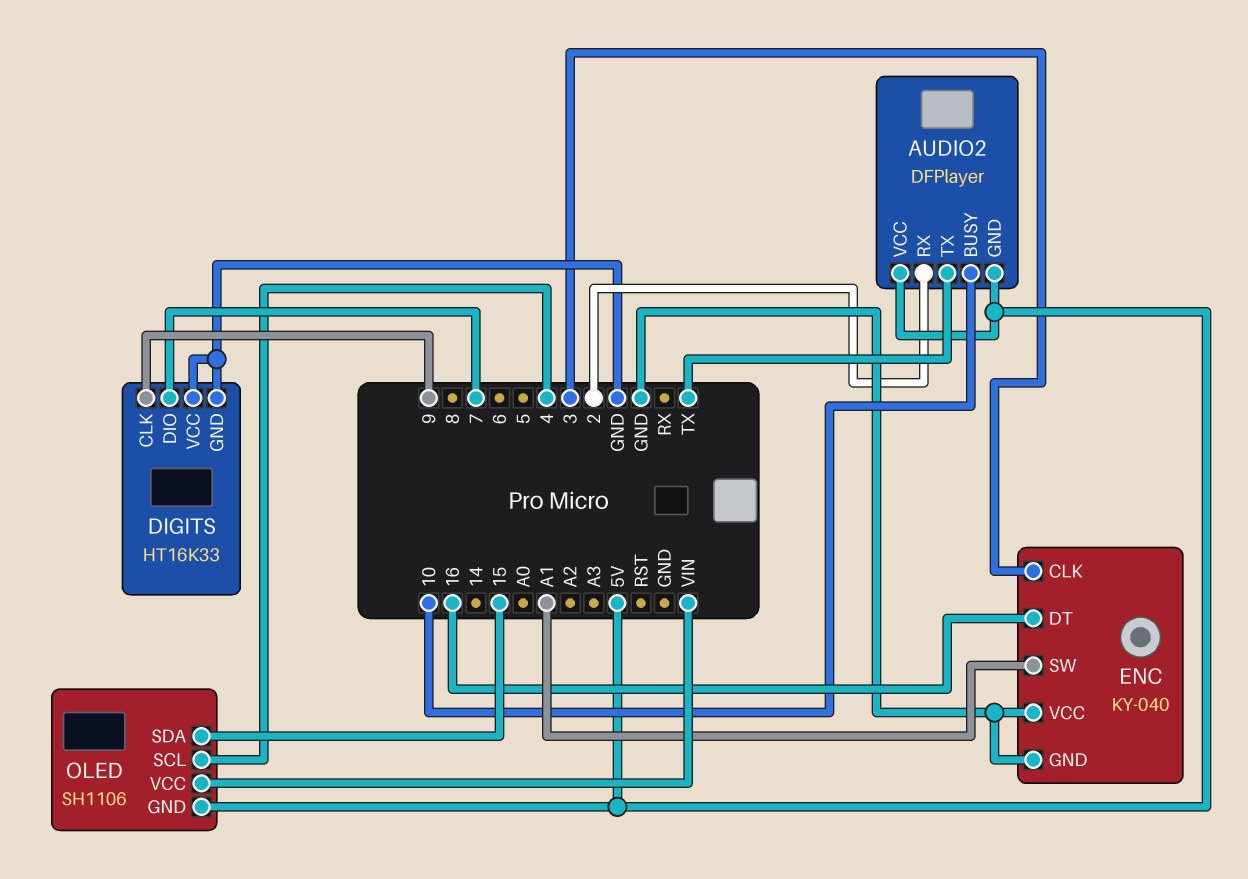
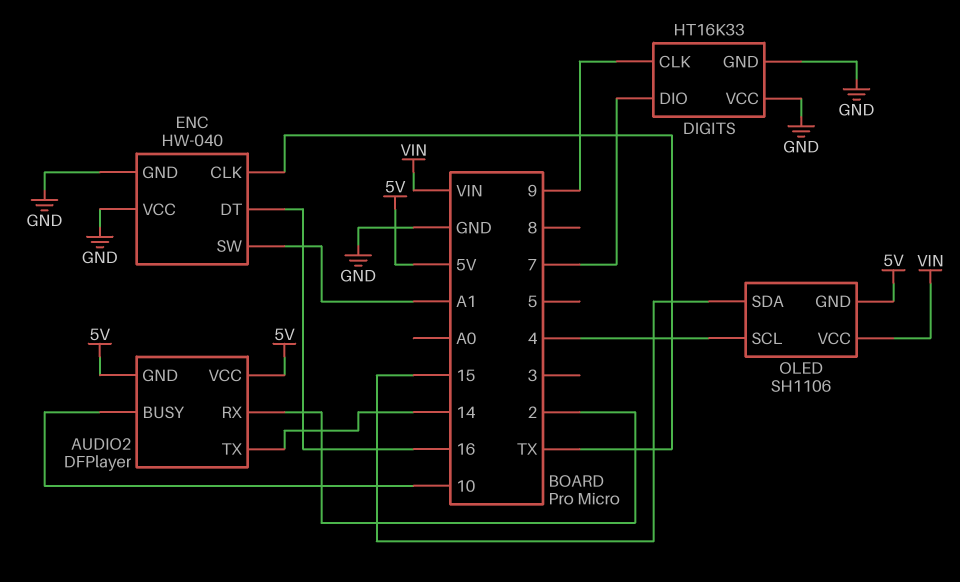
AUDIO2 pin TX: TX -> 14
ENC: KY-040 -> HW-040
ENC pin CLK: 3 -> TX

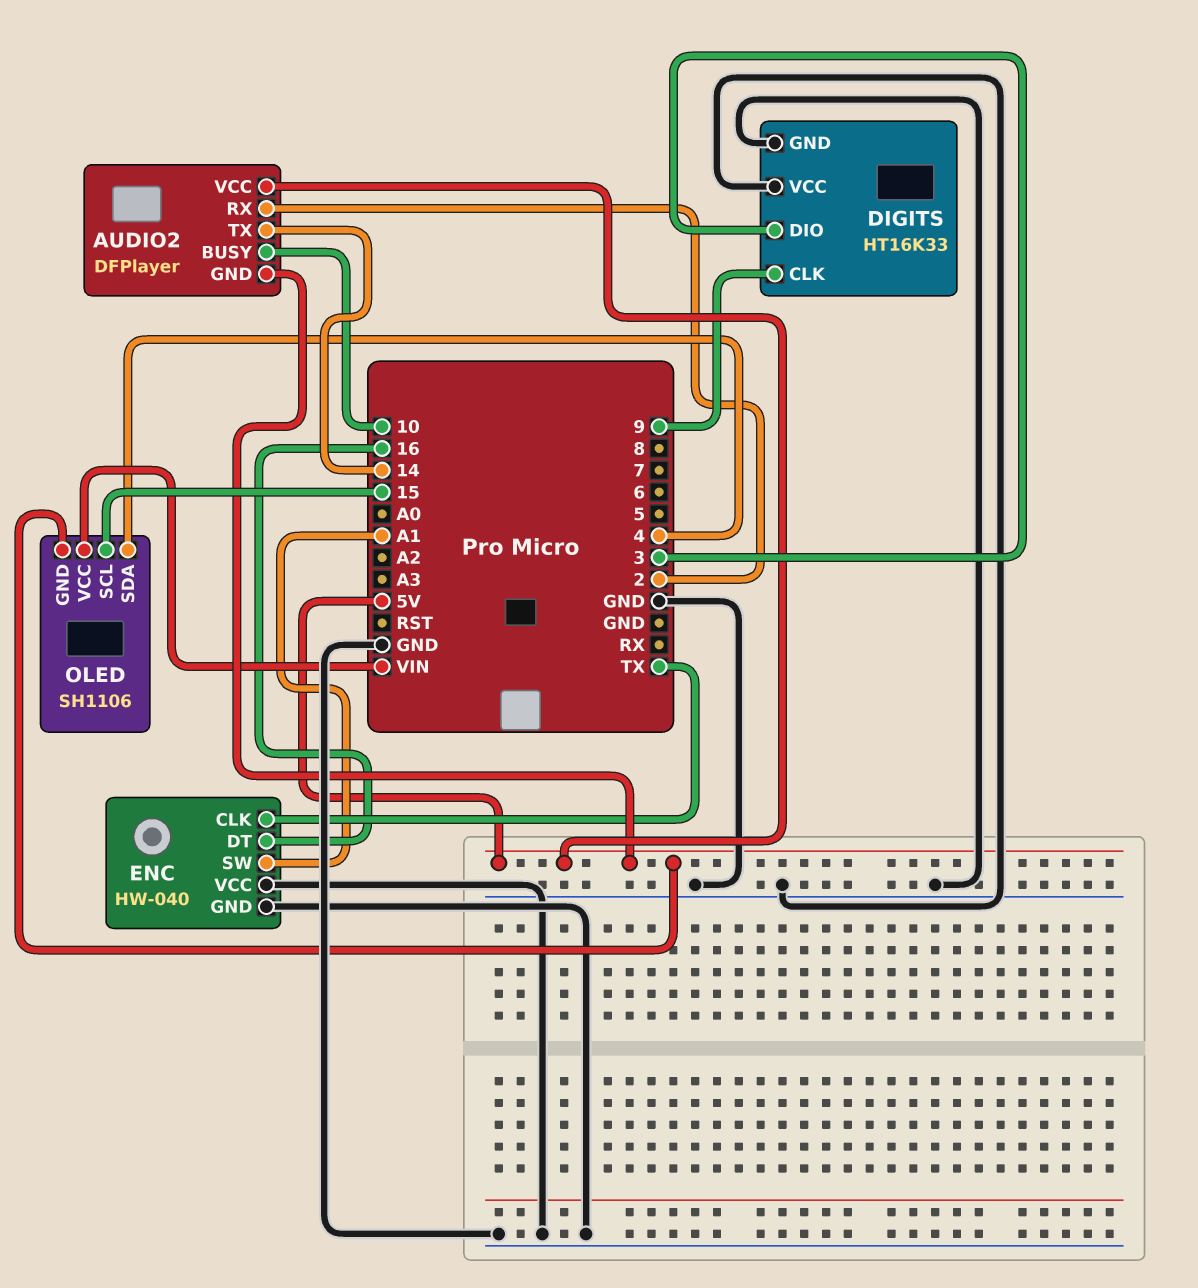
DIGITS pin DIO: 7 -> 3
OLED pin SCL: 4 -> 15
OLED pin SDA: 15 -> 4

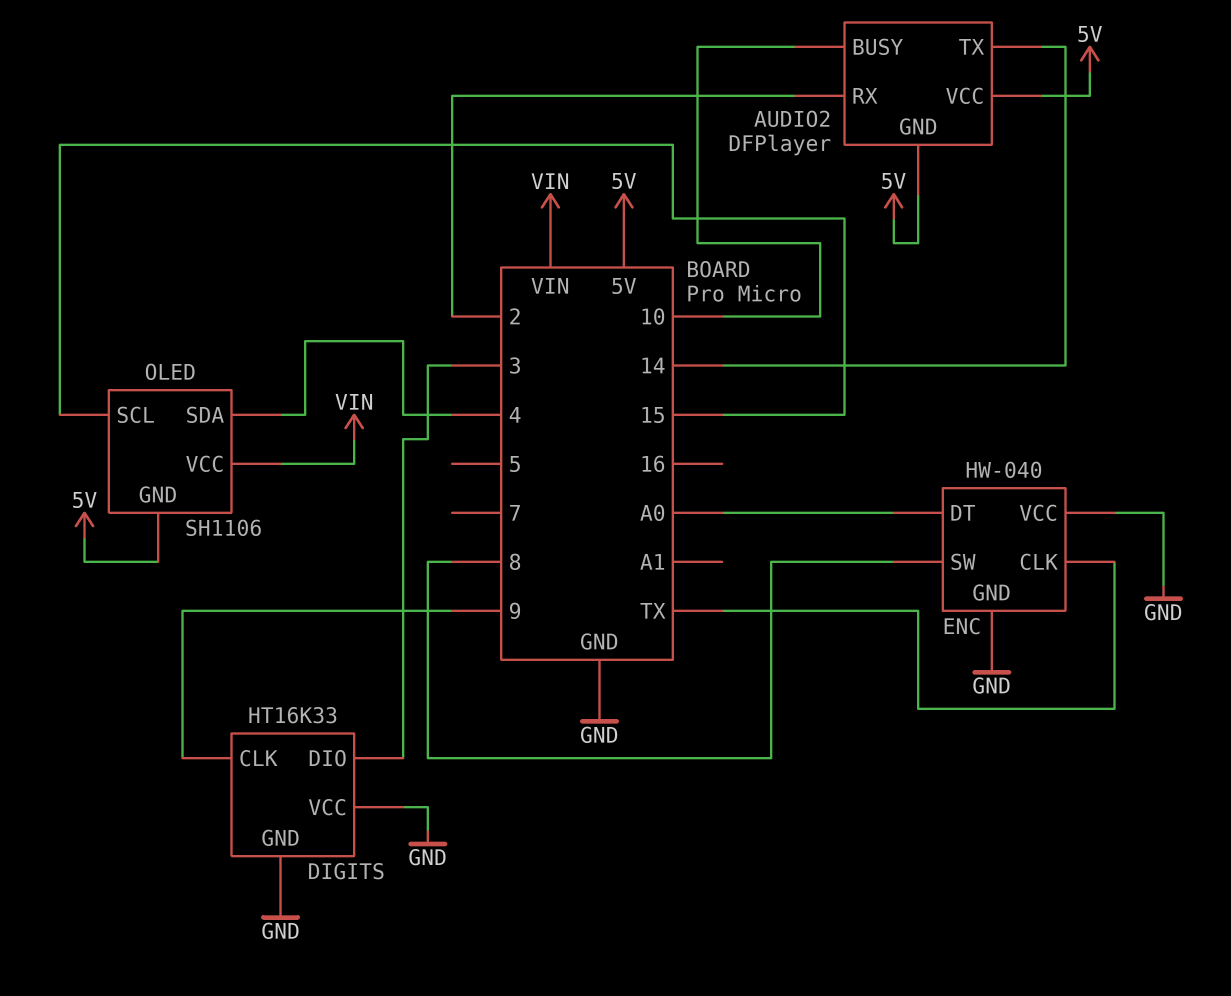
ENC pin DT: 16 -> A0
ENC pin SW: A1 -> 8

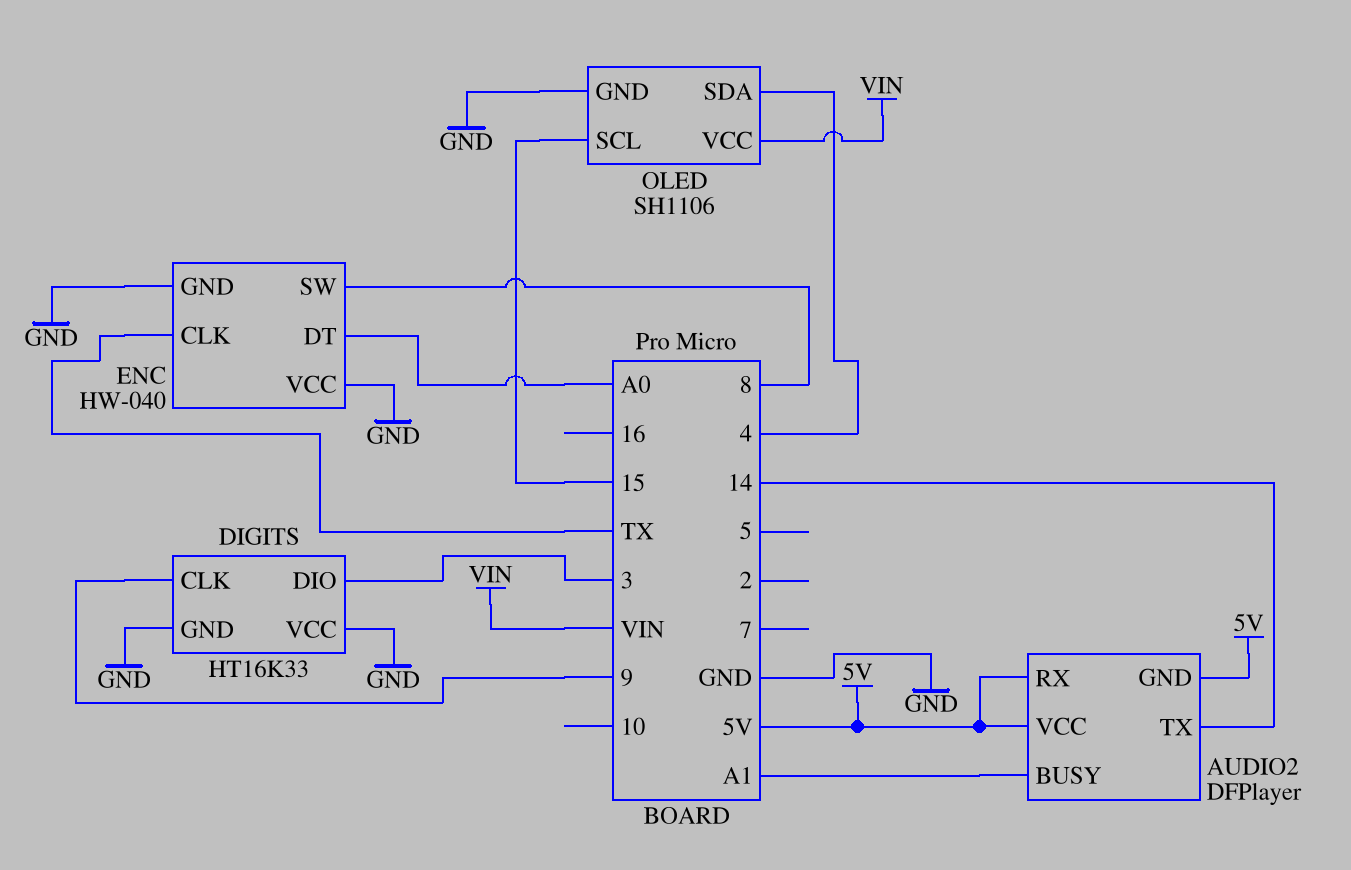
AUDIO2 pin BUSY: 10 -> A1
AUDIO2 pin RX: 2 -> 5V
OLED pin GND: 5V -> GND

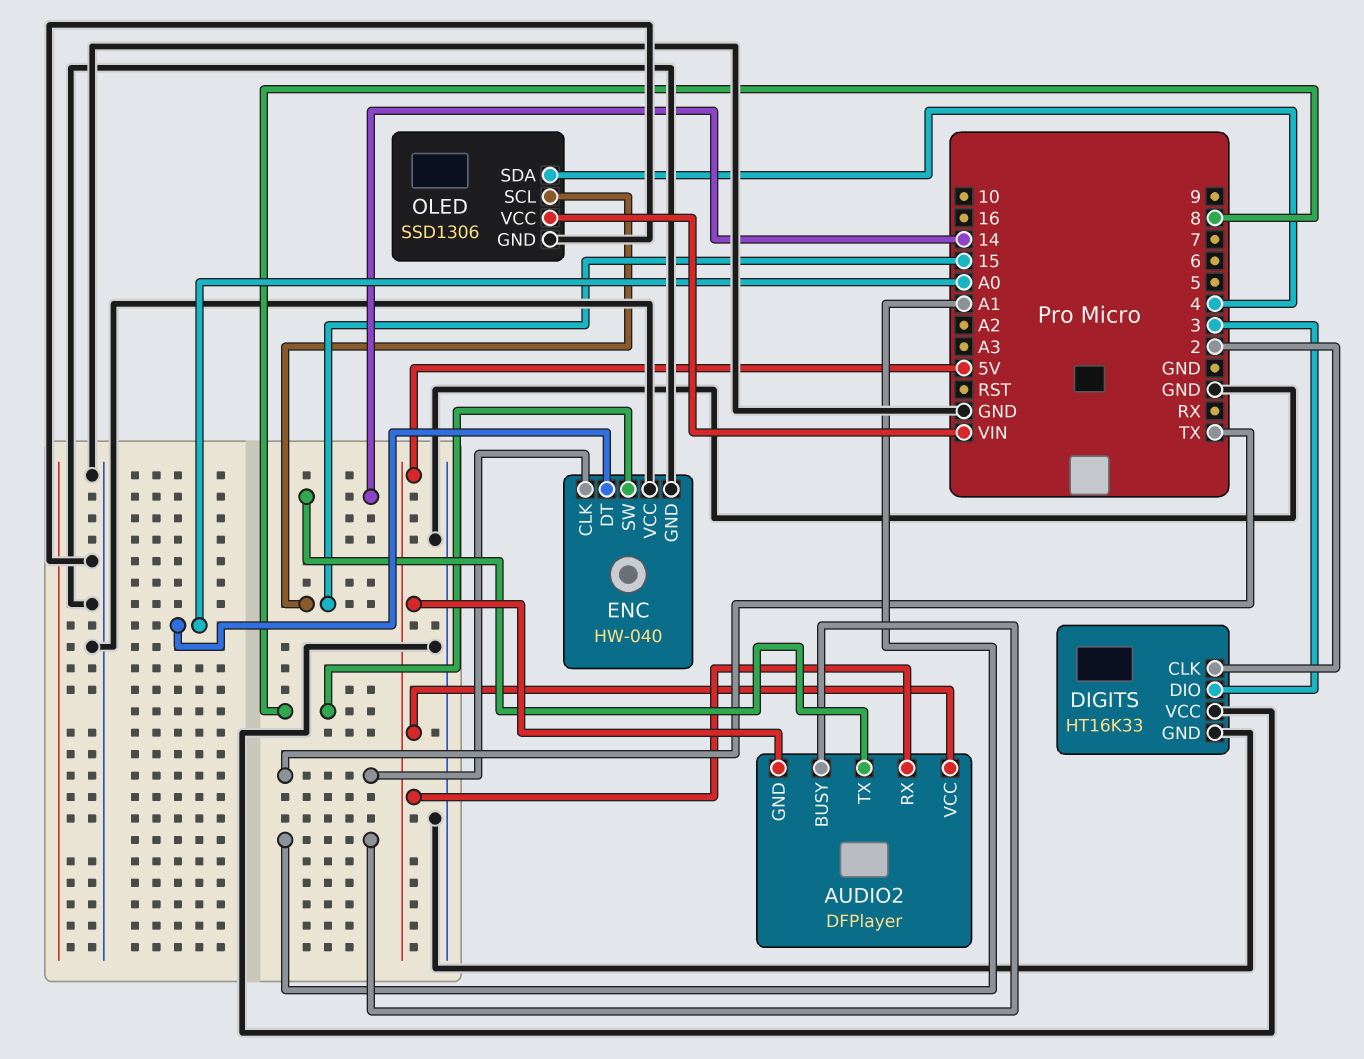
DIGITS pin CLK: 9 -> 2
OLED: SH1106 -> SSD1306

